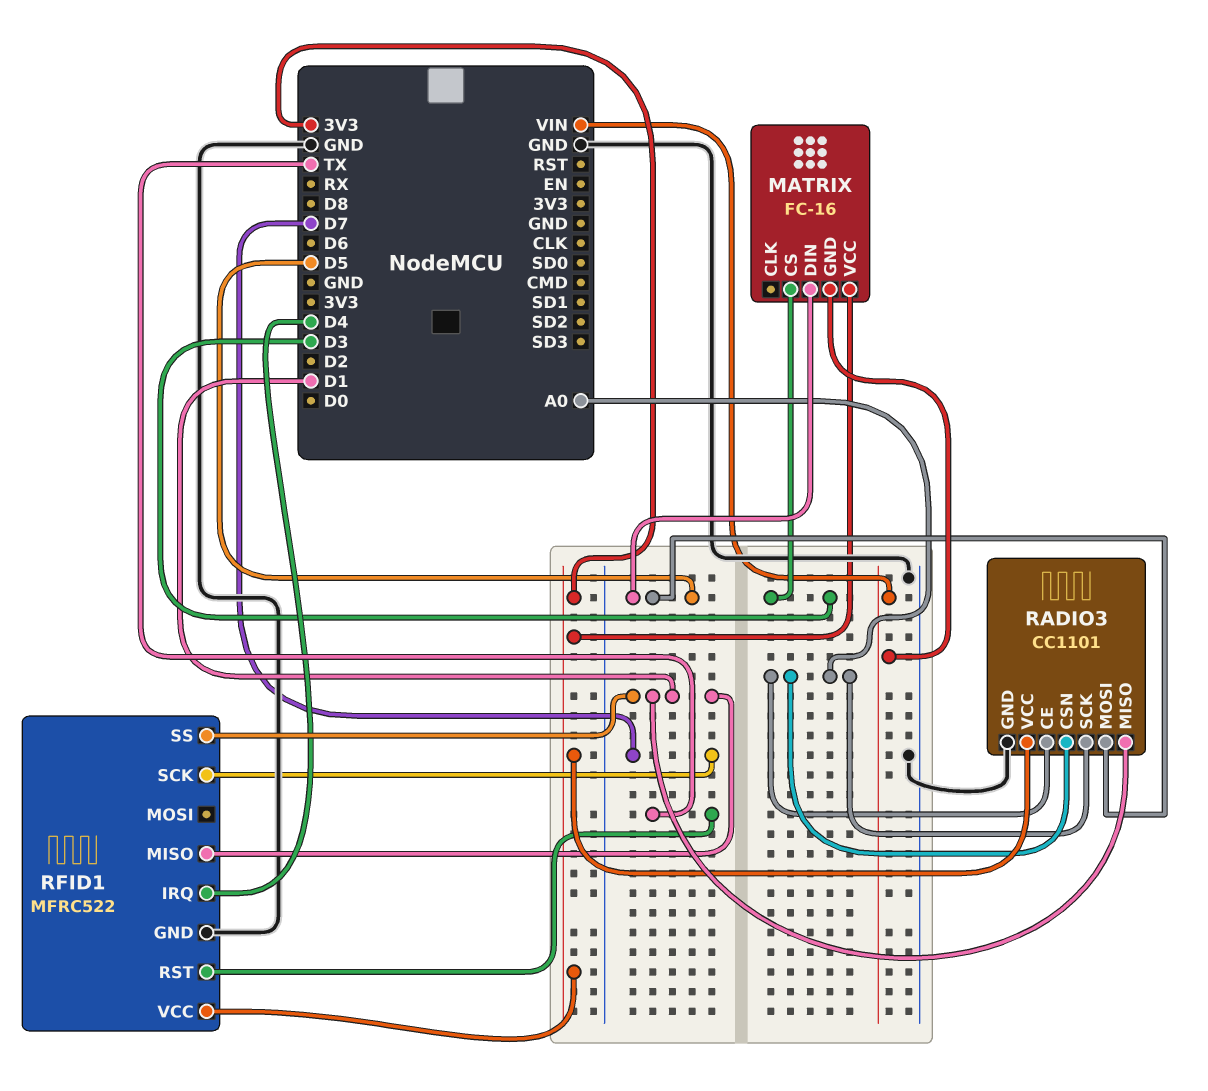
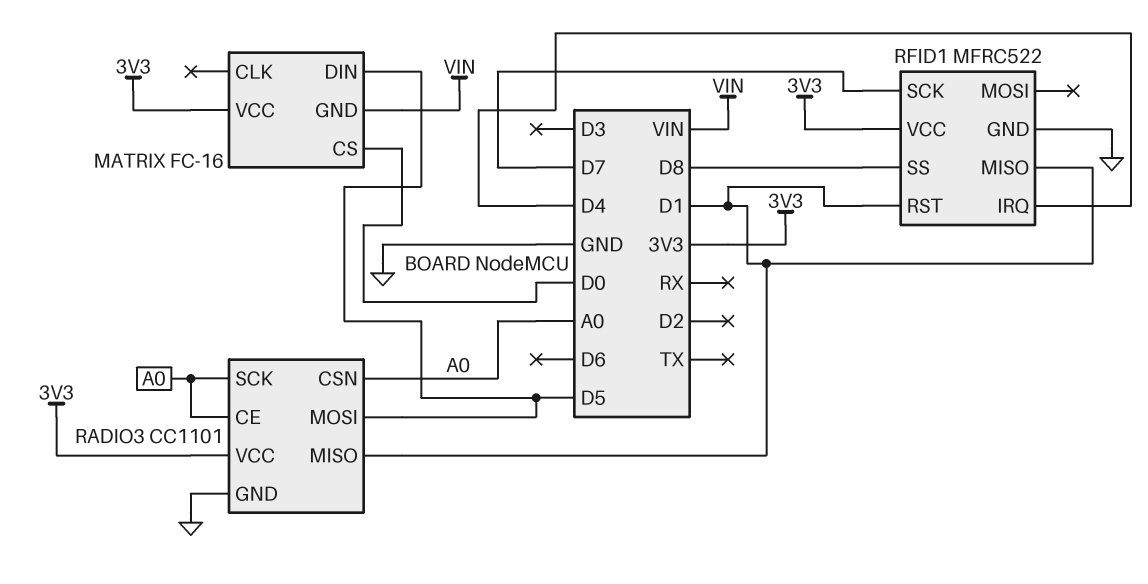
MATRIX pin CS: D3 -> D0
RFID1 pin RST: TX -> D1
RFID1 pin SS: D1 -> D8

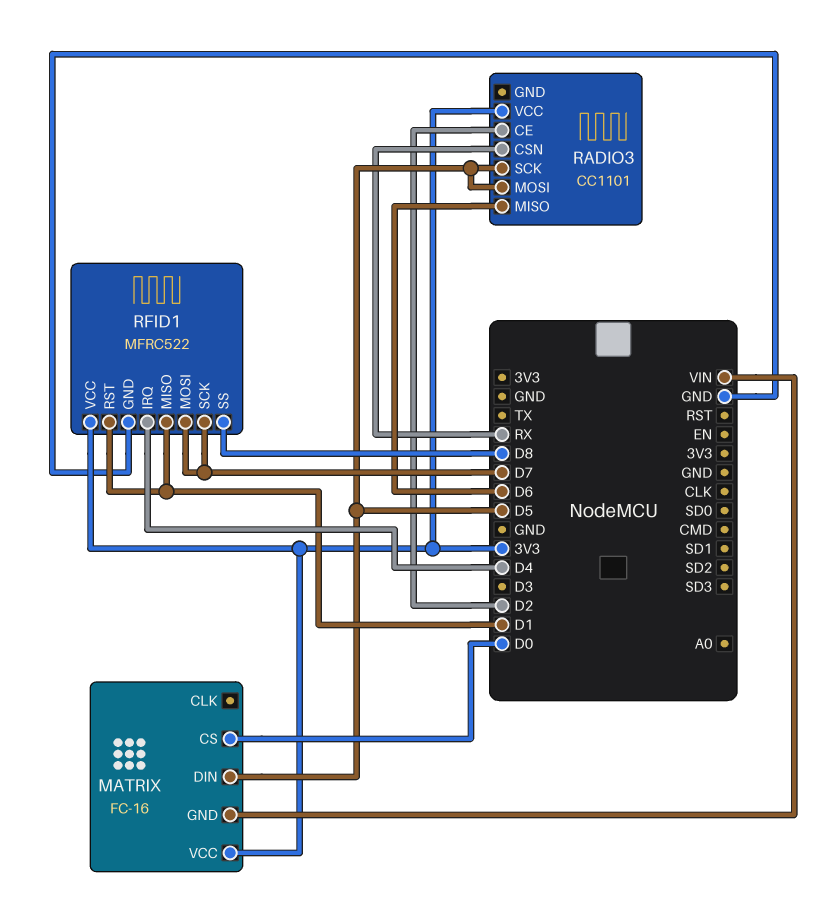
RADIO3 pin CE: A0 -> D2
RADIO3 pin CSN: A0 -> RX
RADIO3 pin GND: GND -> none
RADIO3 pin MISO: D1 -> D6
RADIO3 pin SCK: A0 -> D5
RFID1 pin MOSI: none -> D7

